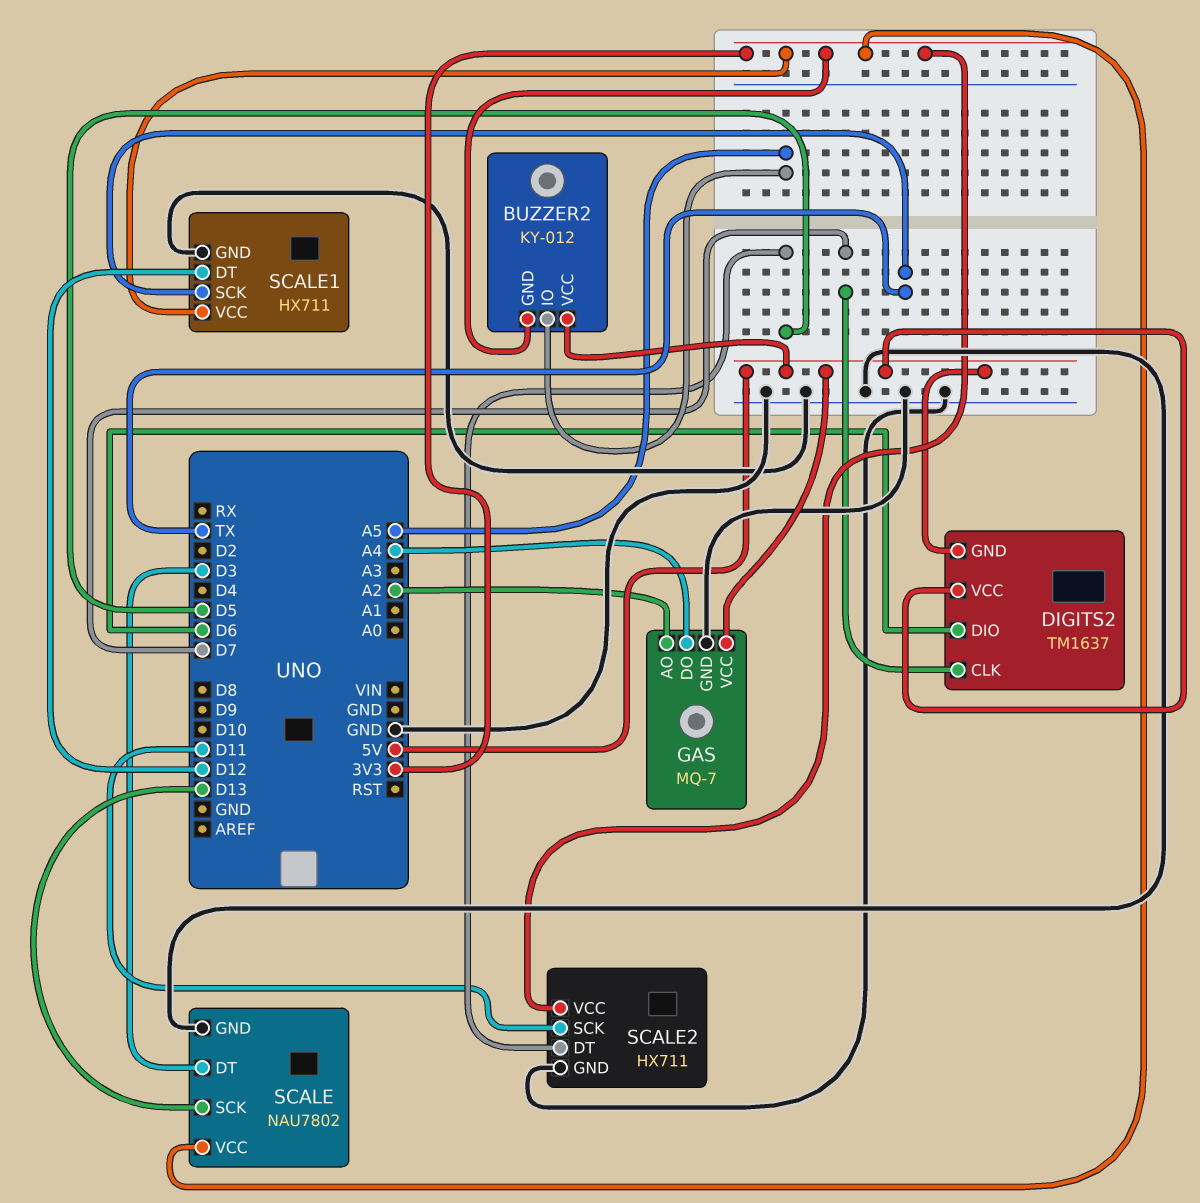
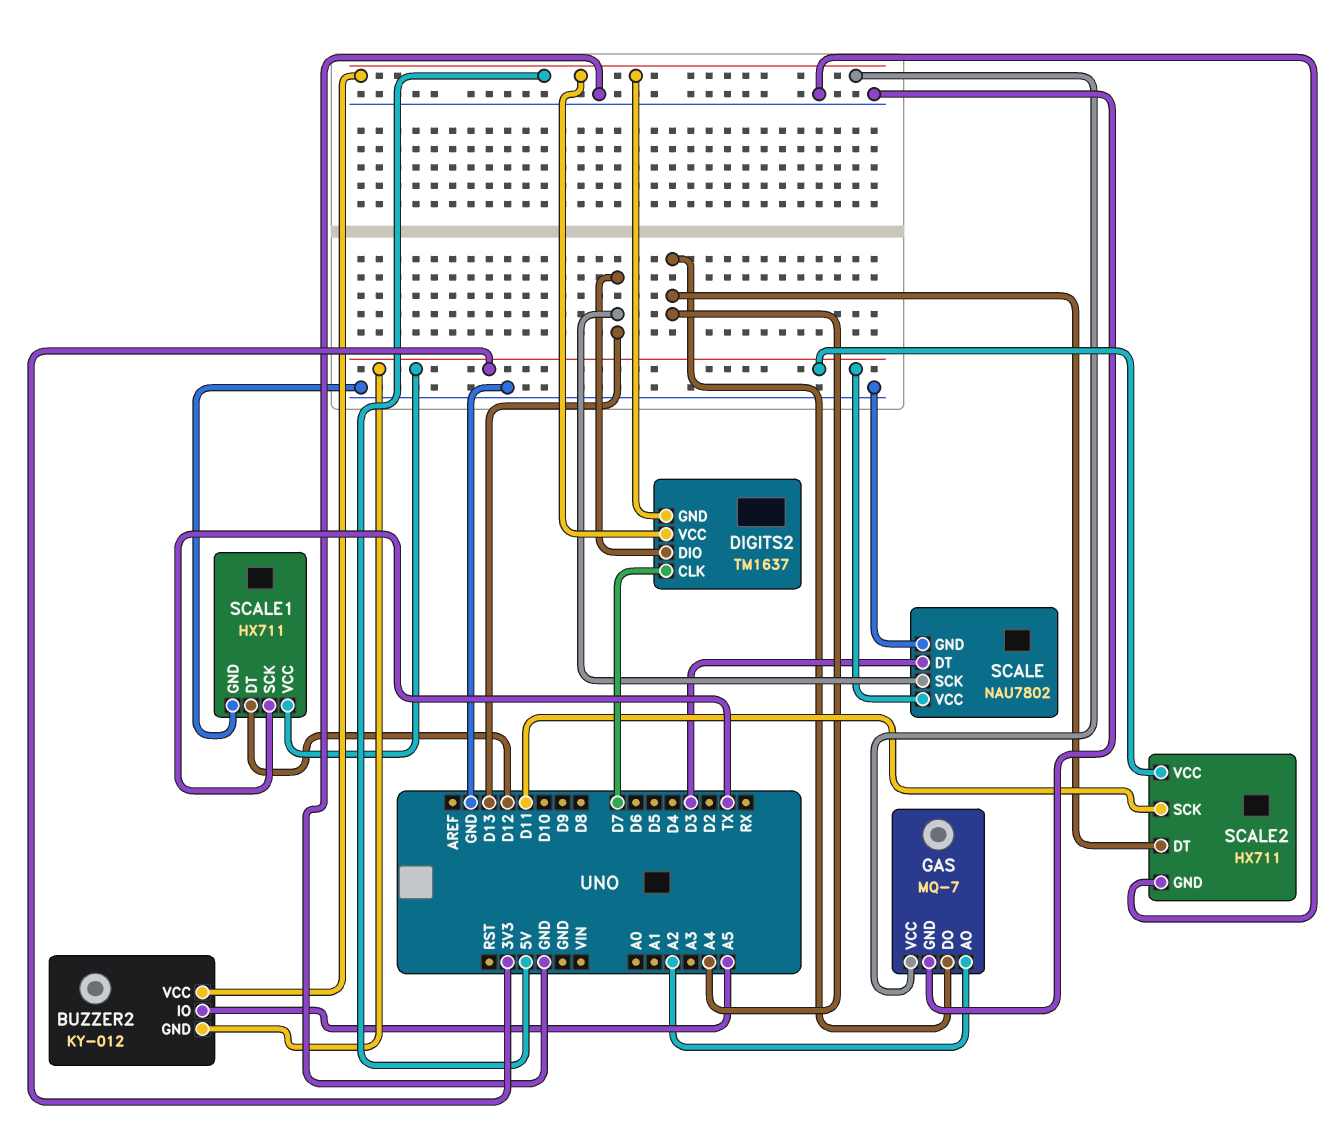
DIGITS2 pin DIO: D6 -> D13
SCALE2 pin DT: D5 -> A4

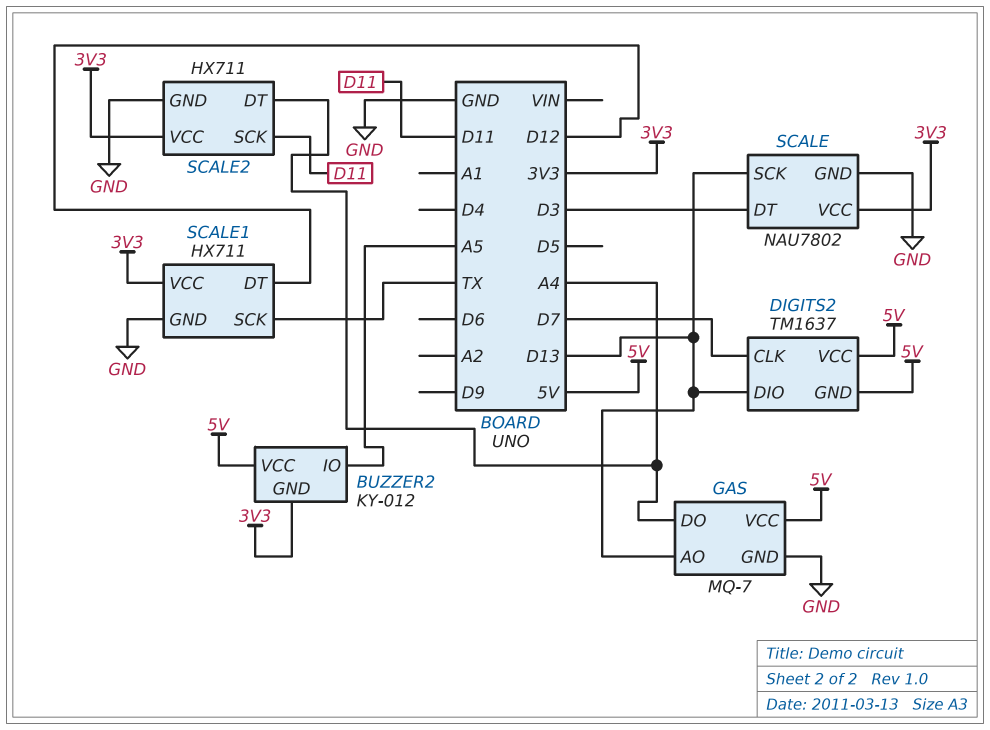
GAS pin AO: A2 -> D13

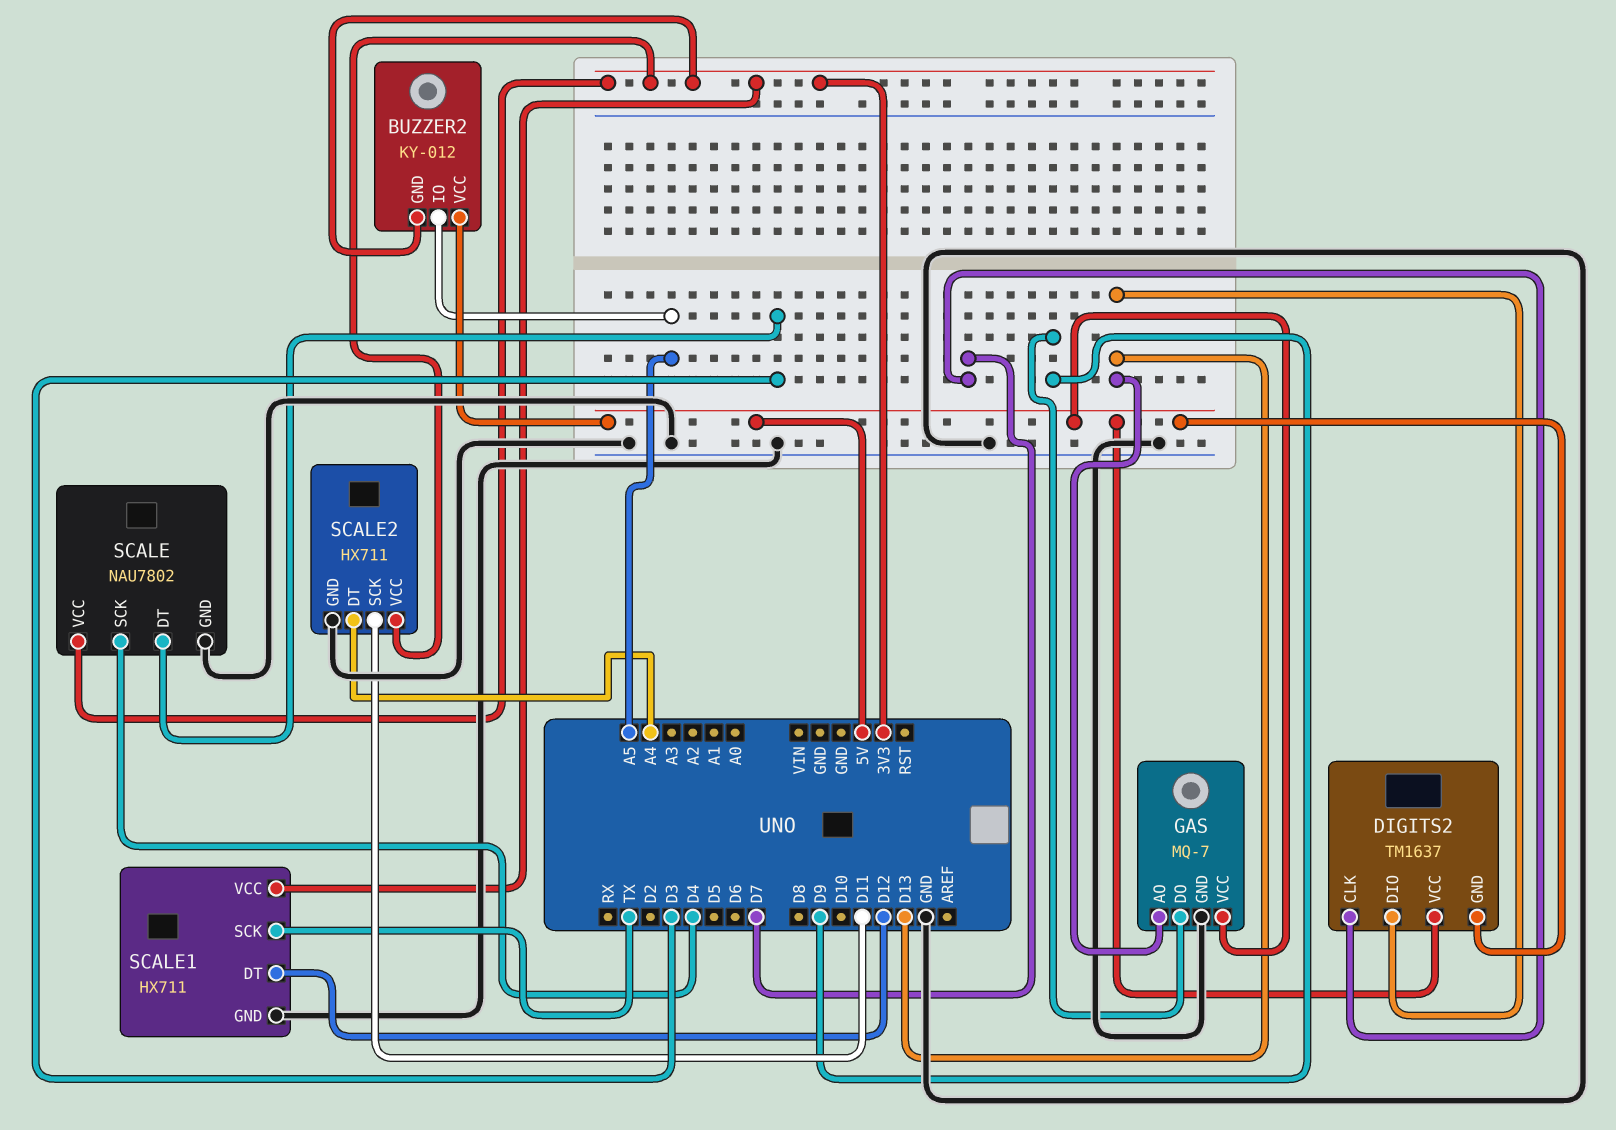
GAS pin DO: A4 -> D9
SCALE pin SCK: D13 -> D4

